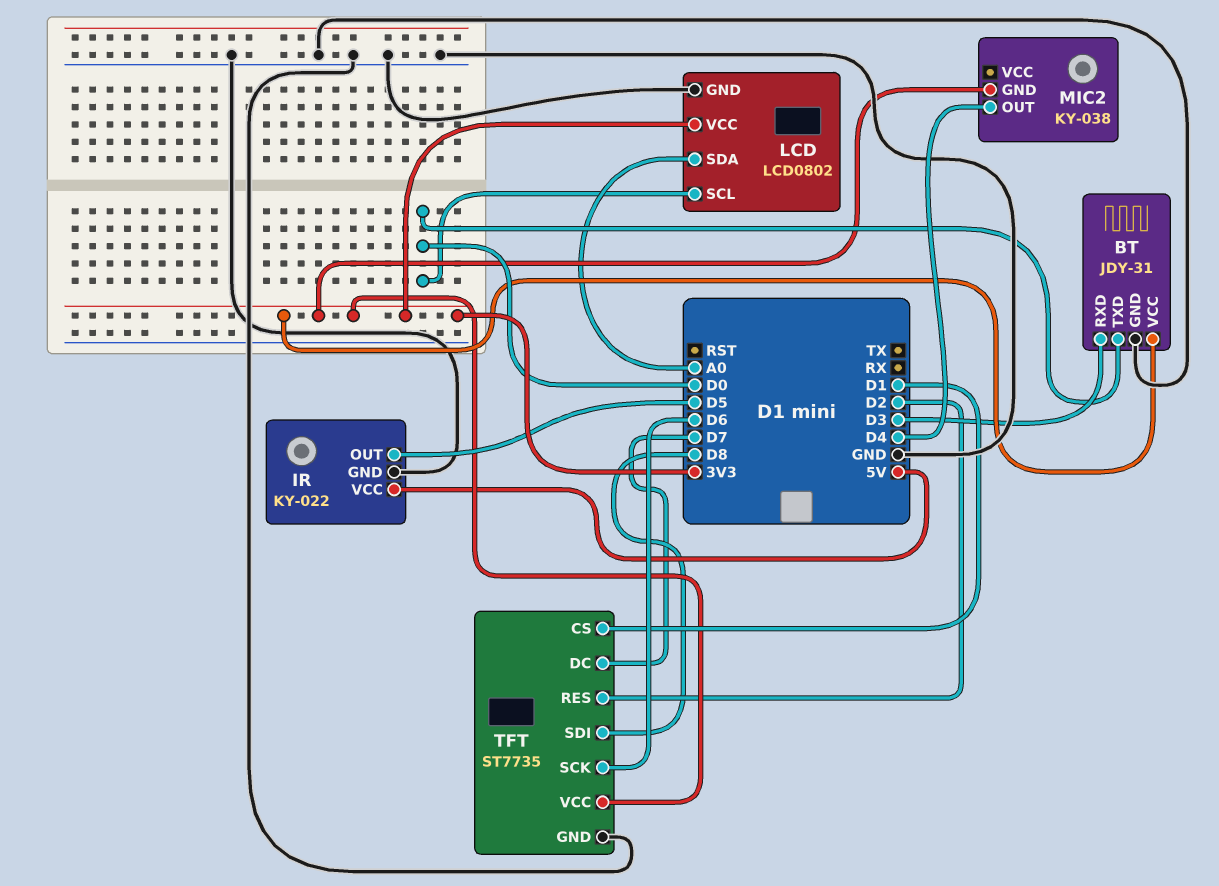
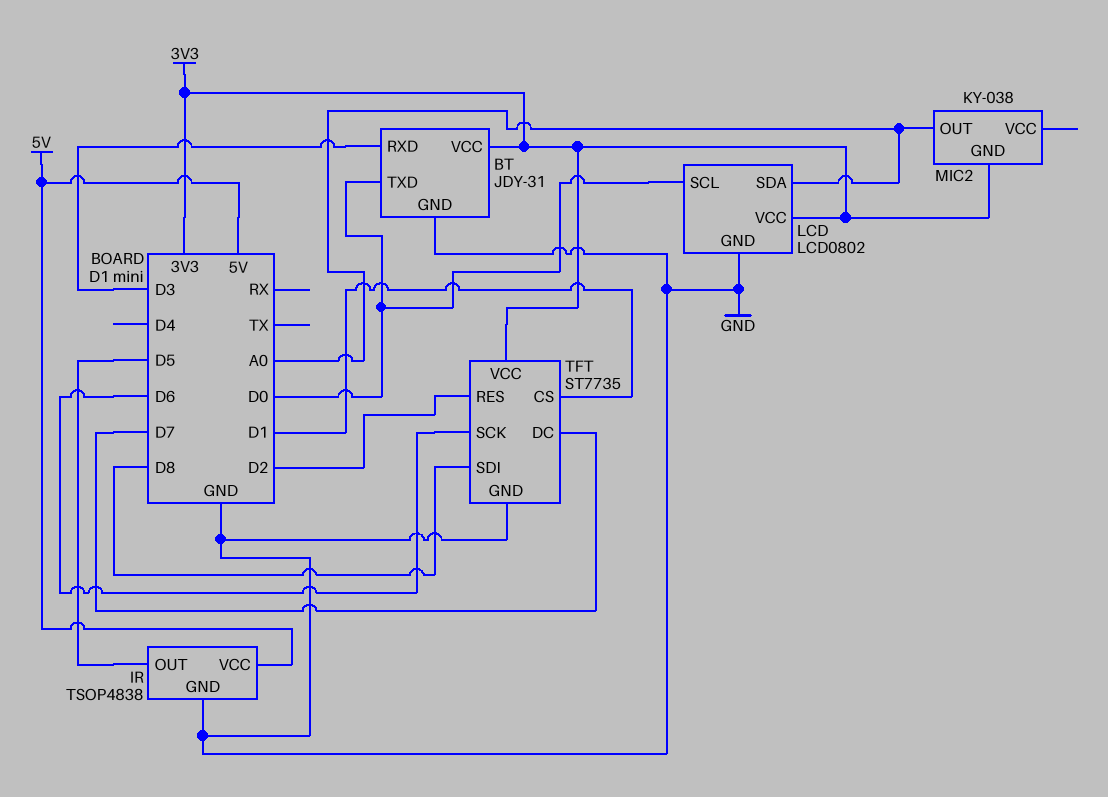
IR: KY-022 -> TSOP4838
MIC2 pin OUT: D4 -> A0

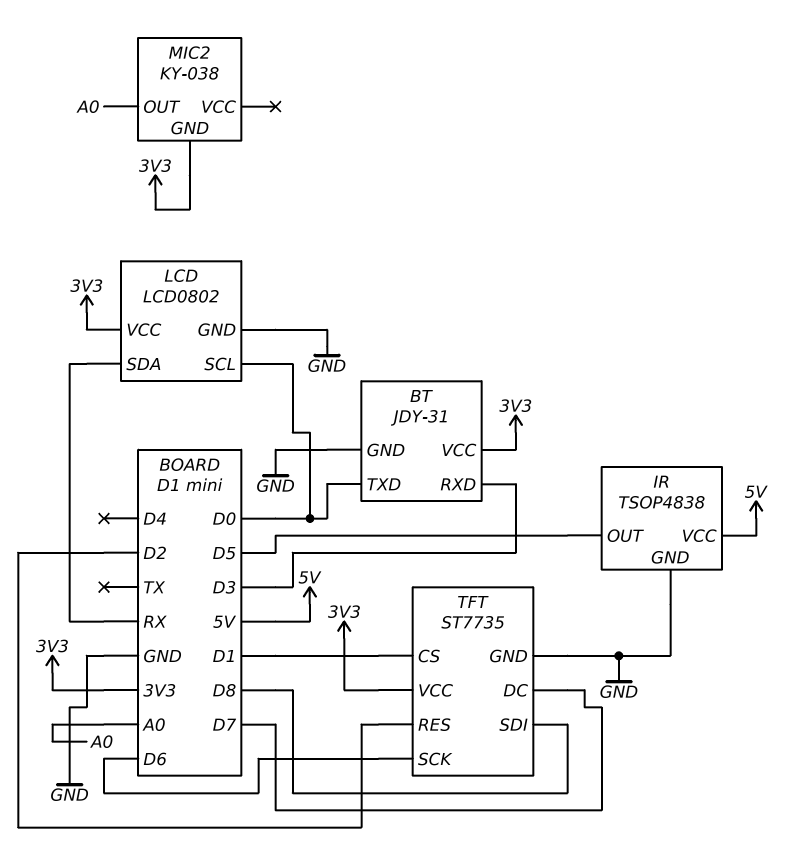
LCD pin SDA: A0 -> RX

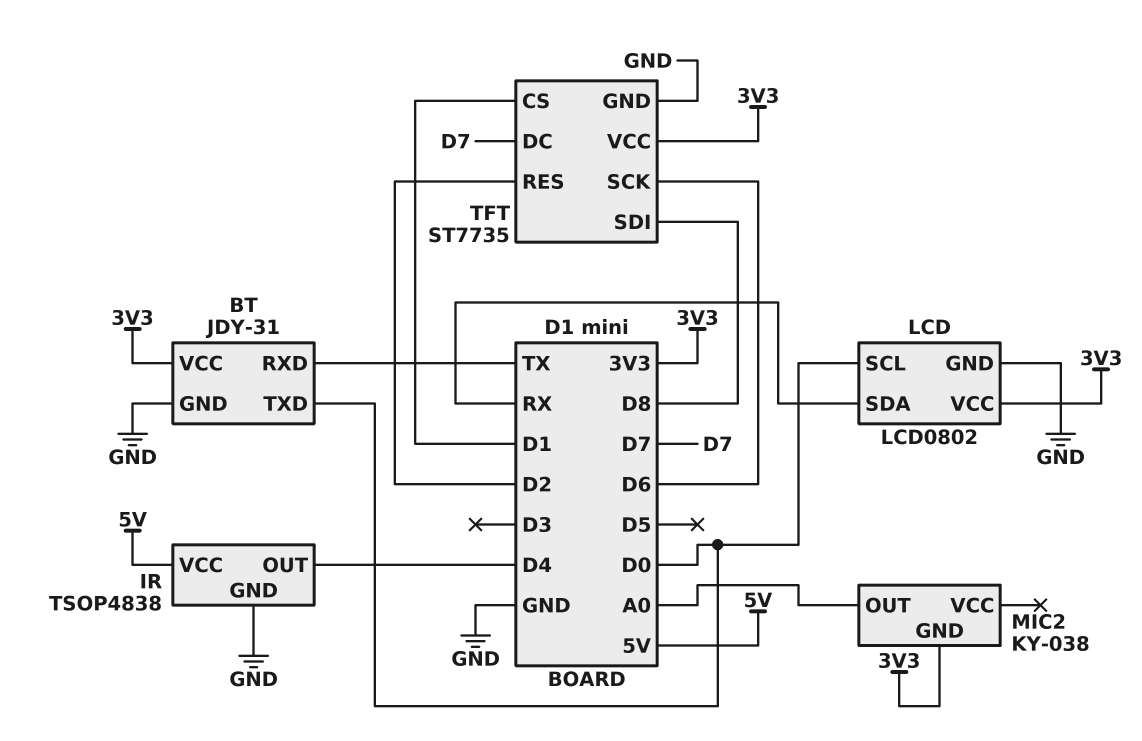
BT pin RXD: D3 -> TX
IR pin OUT: D5 -> D4

